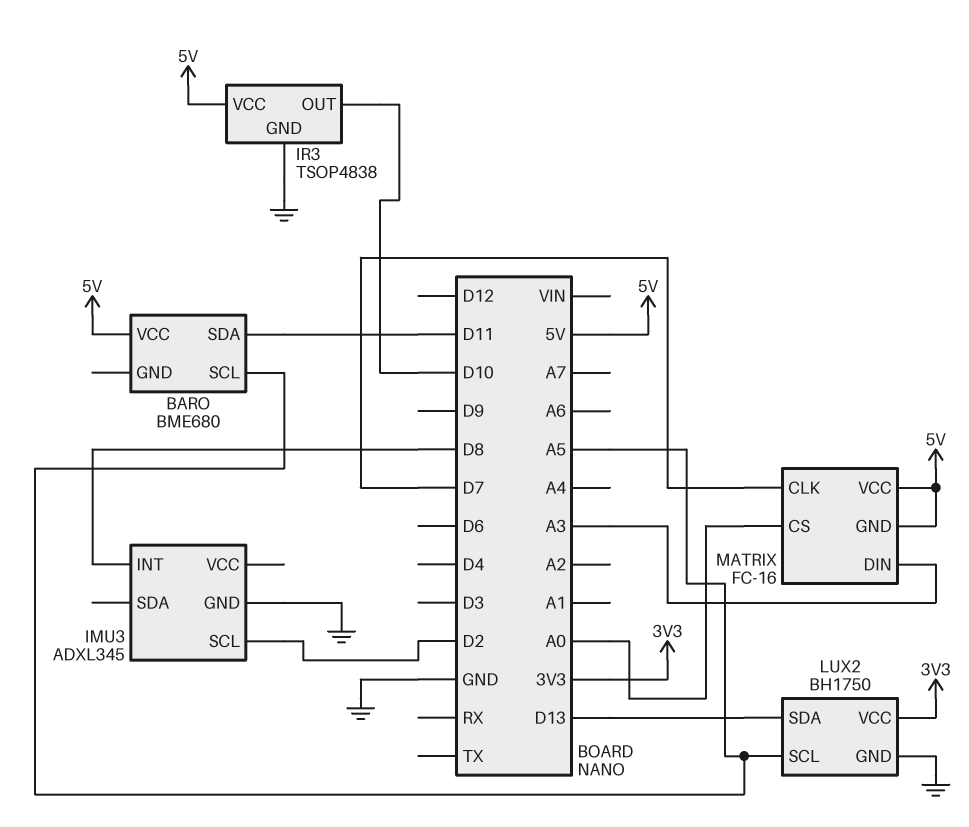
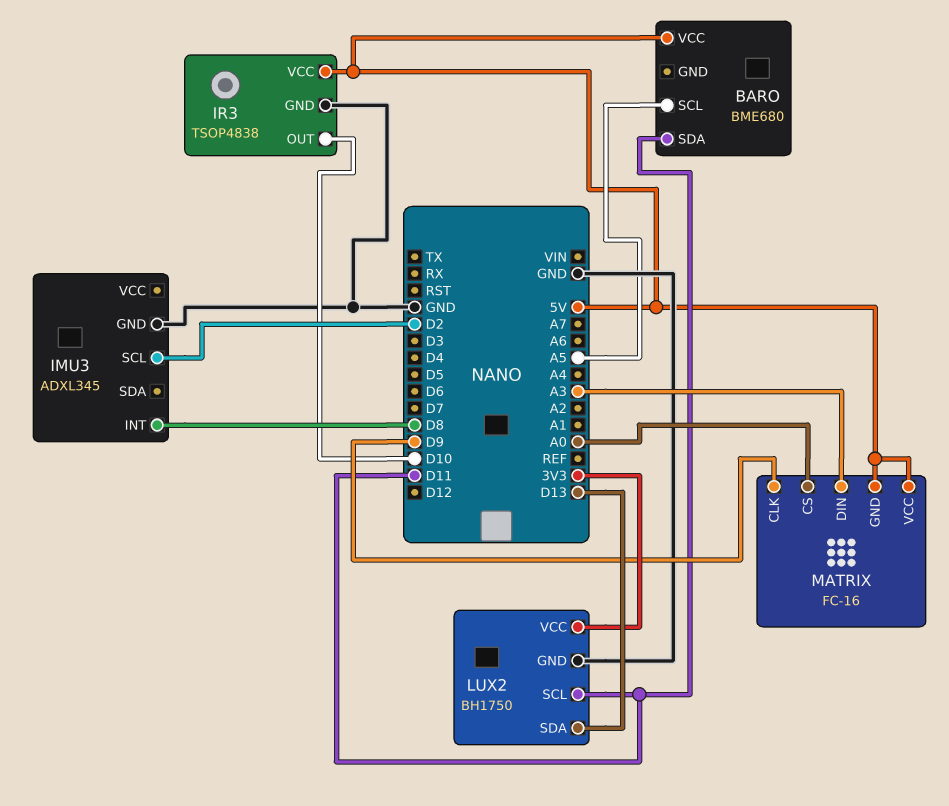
LUX2 pin SCL: A5 -> D11
MATRIX pin CLK: D7 -> D9

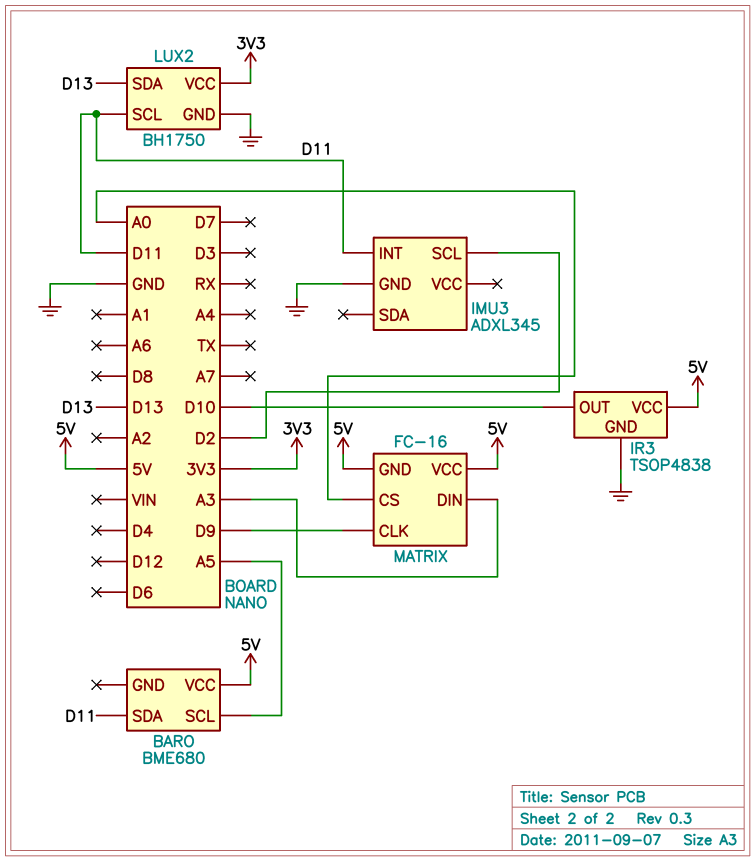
IMU3 pin INT: D8 -> D11

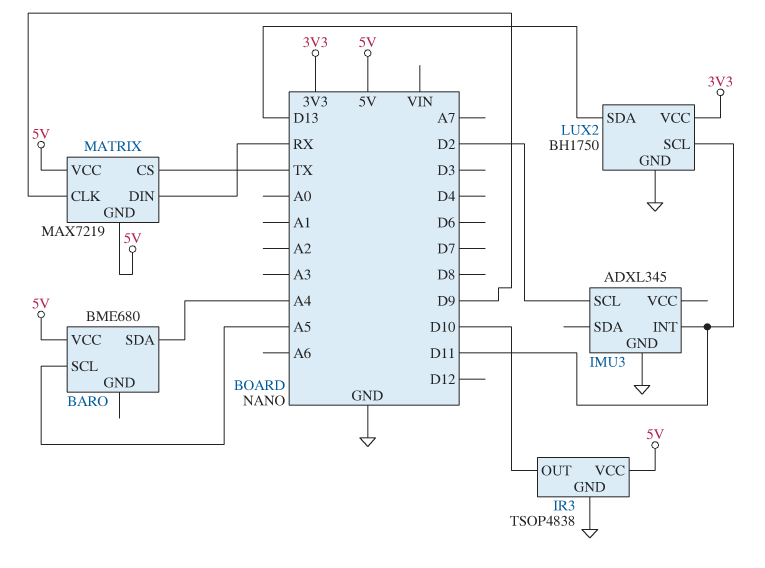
BARO pin SDA: D11 -> A4
MATRIX: FC-16 -> MAX7219
MATRIX pin CS: A0 -> TX
MATRIX pin DIN: A3 -> RX

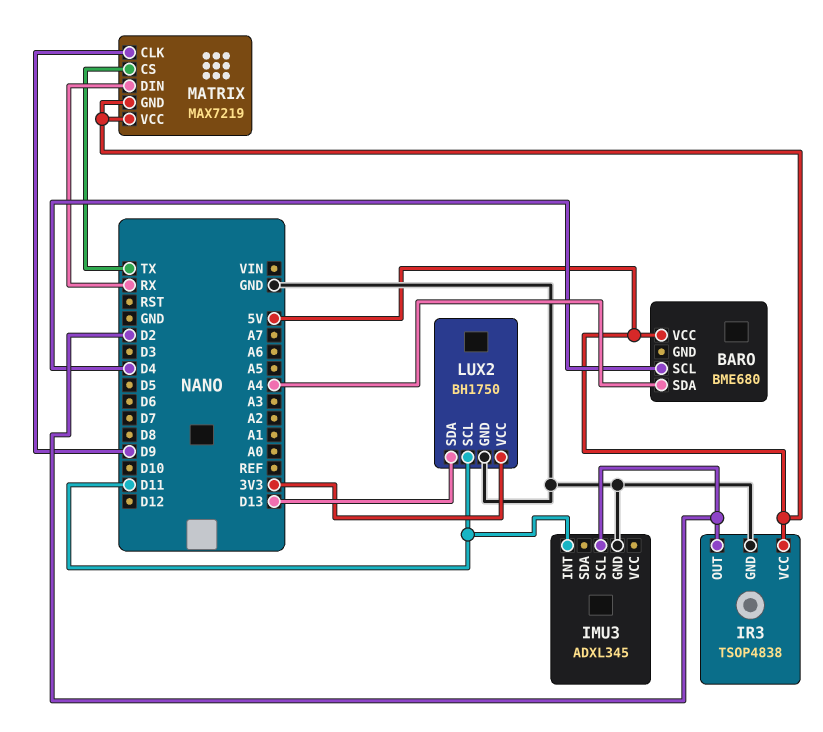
BARO pin SCL: A5 -> D4
IR3 pin OUT: D10 -> D2

